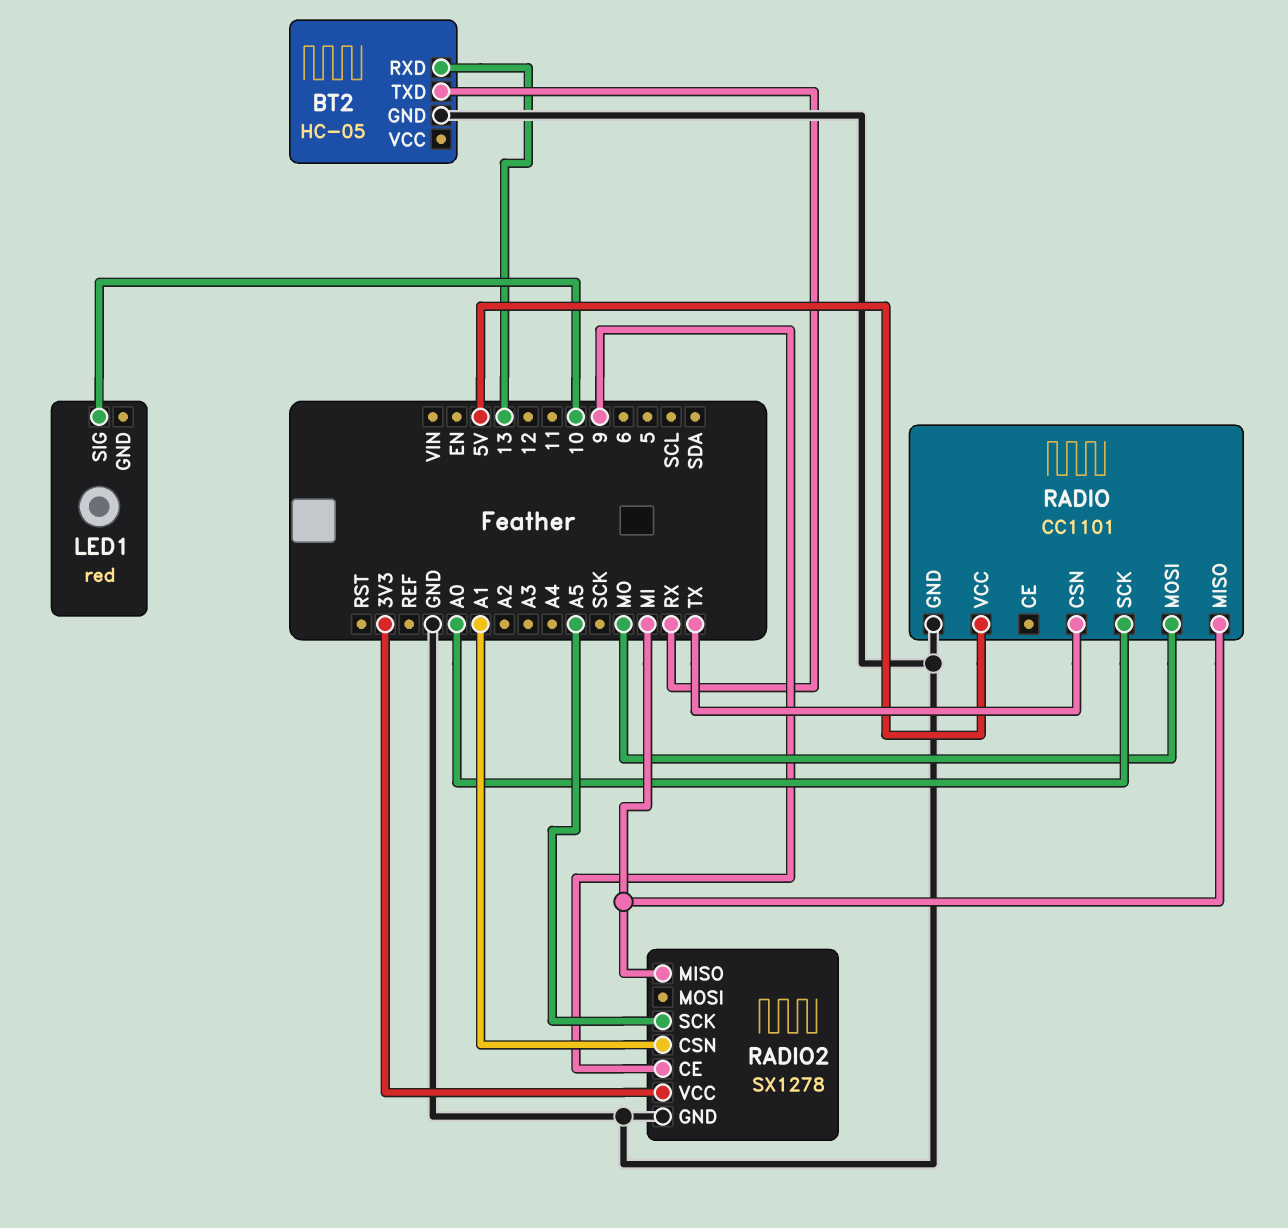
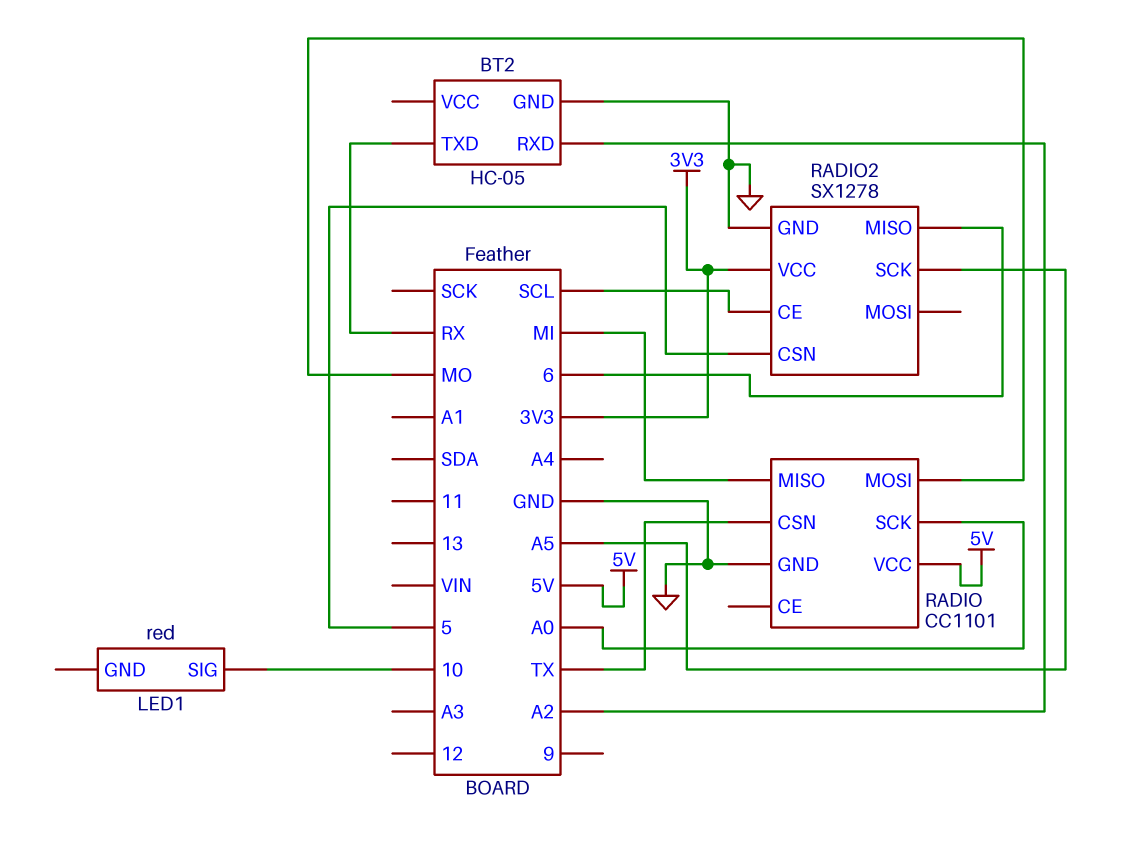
BT2 pin RXD: 13 -> A2
RADIO2 pin CE: 9 -> SCL
RADIO2 pin CSN: A1 -> 5
RADIO2 pin MISO: MI -> 6

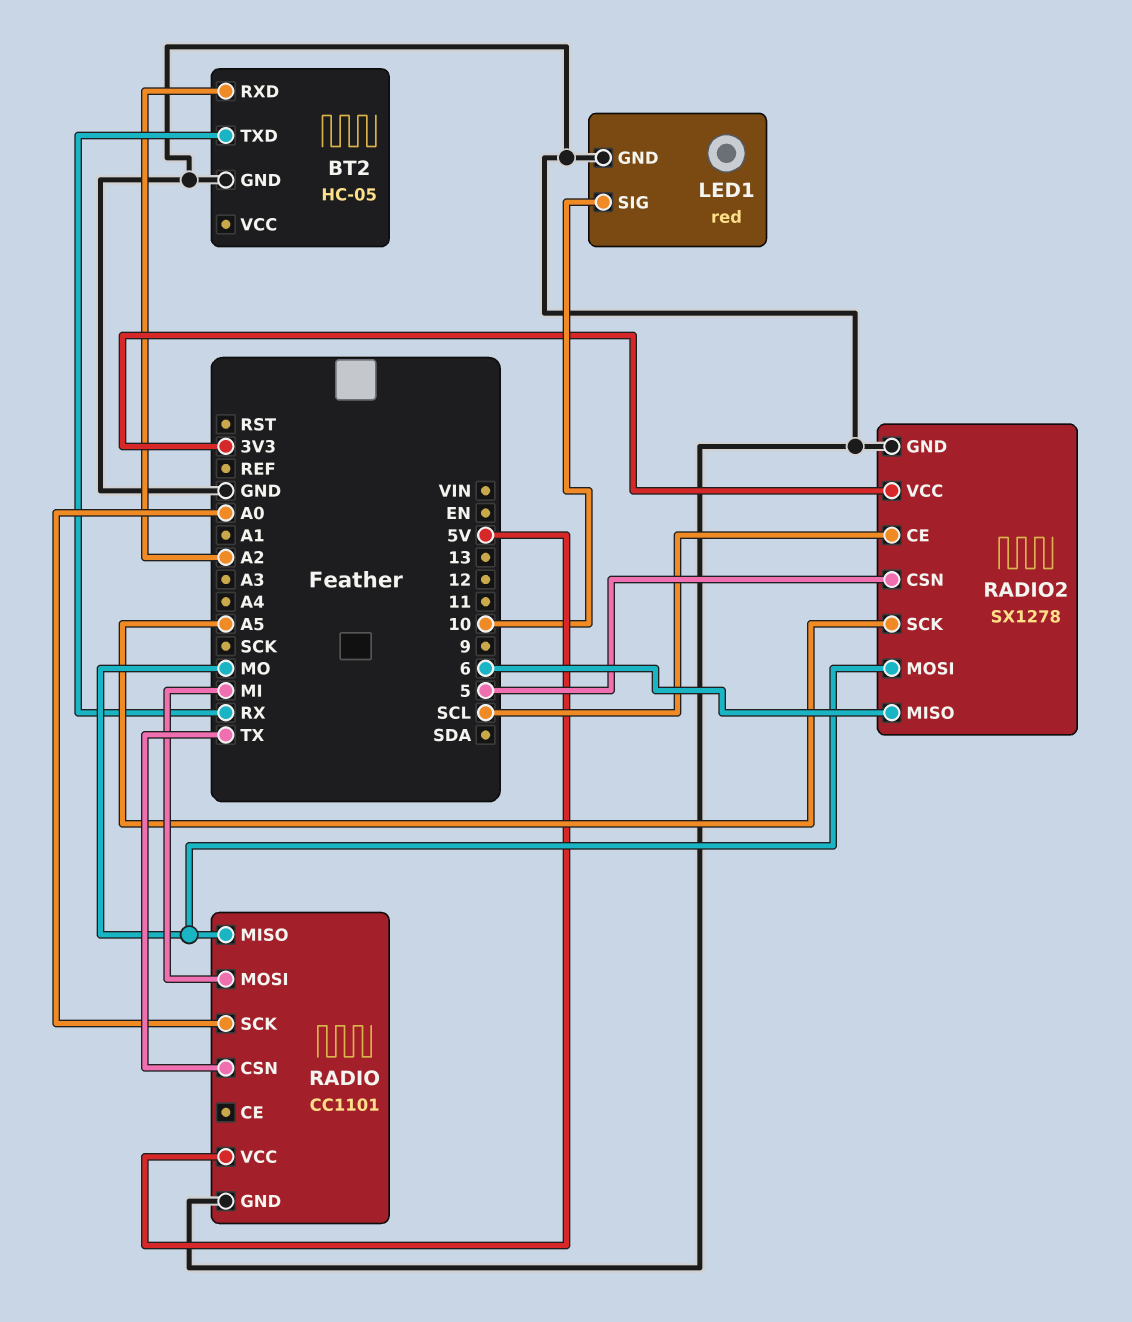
LED1 pin GND: none -> GND
RADIO pin MISO: MI -> MO
RADIO pin MOSI: MO -> MI
RADIO2 pin MOSI: none -> MO

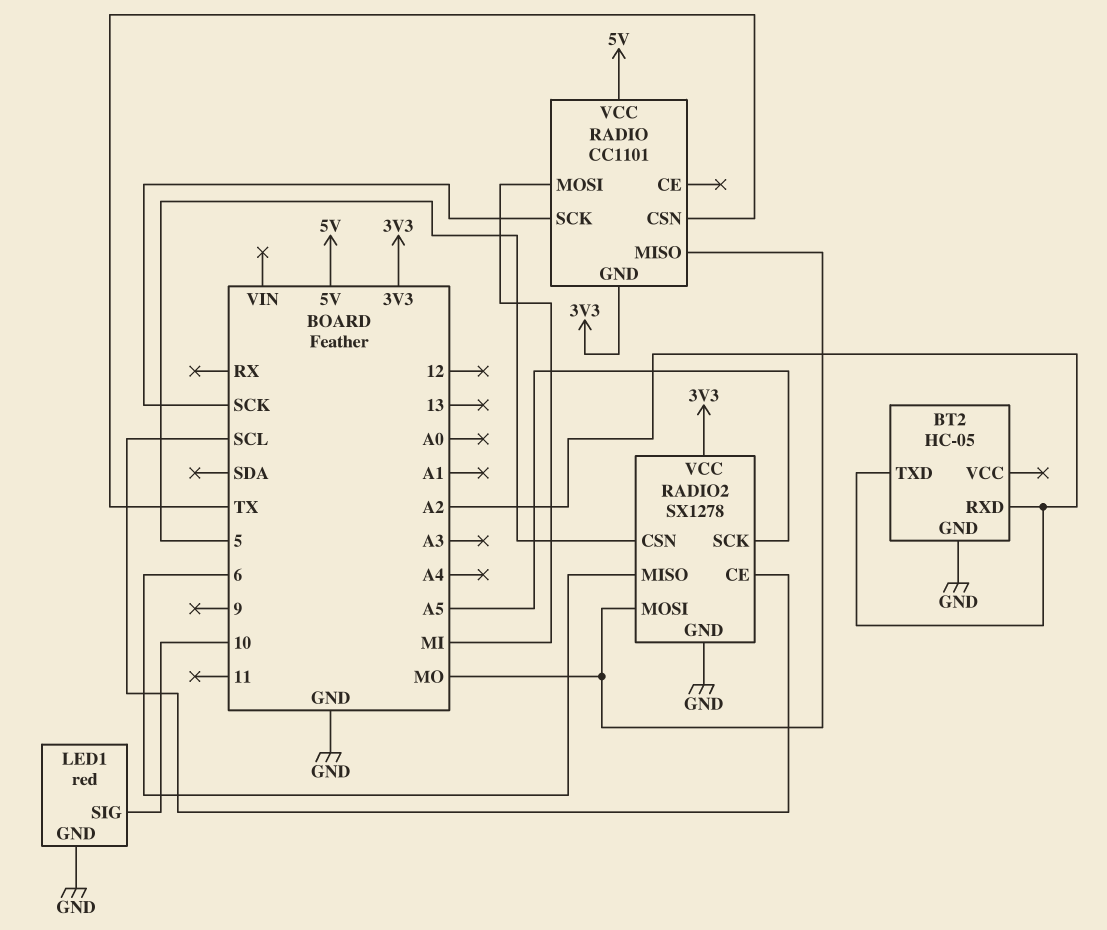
BT2 pin TXD: RX -> A2
RADIO pin GND: GND -> 3V3
RADIO pin SCK: A0 -> SCK

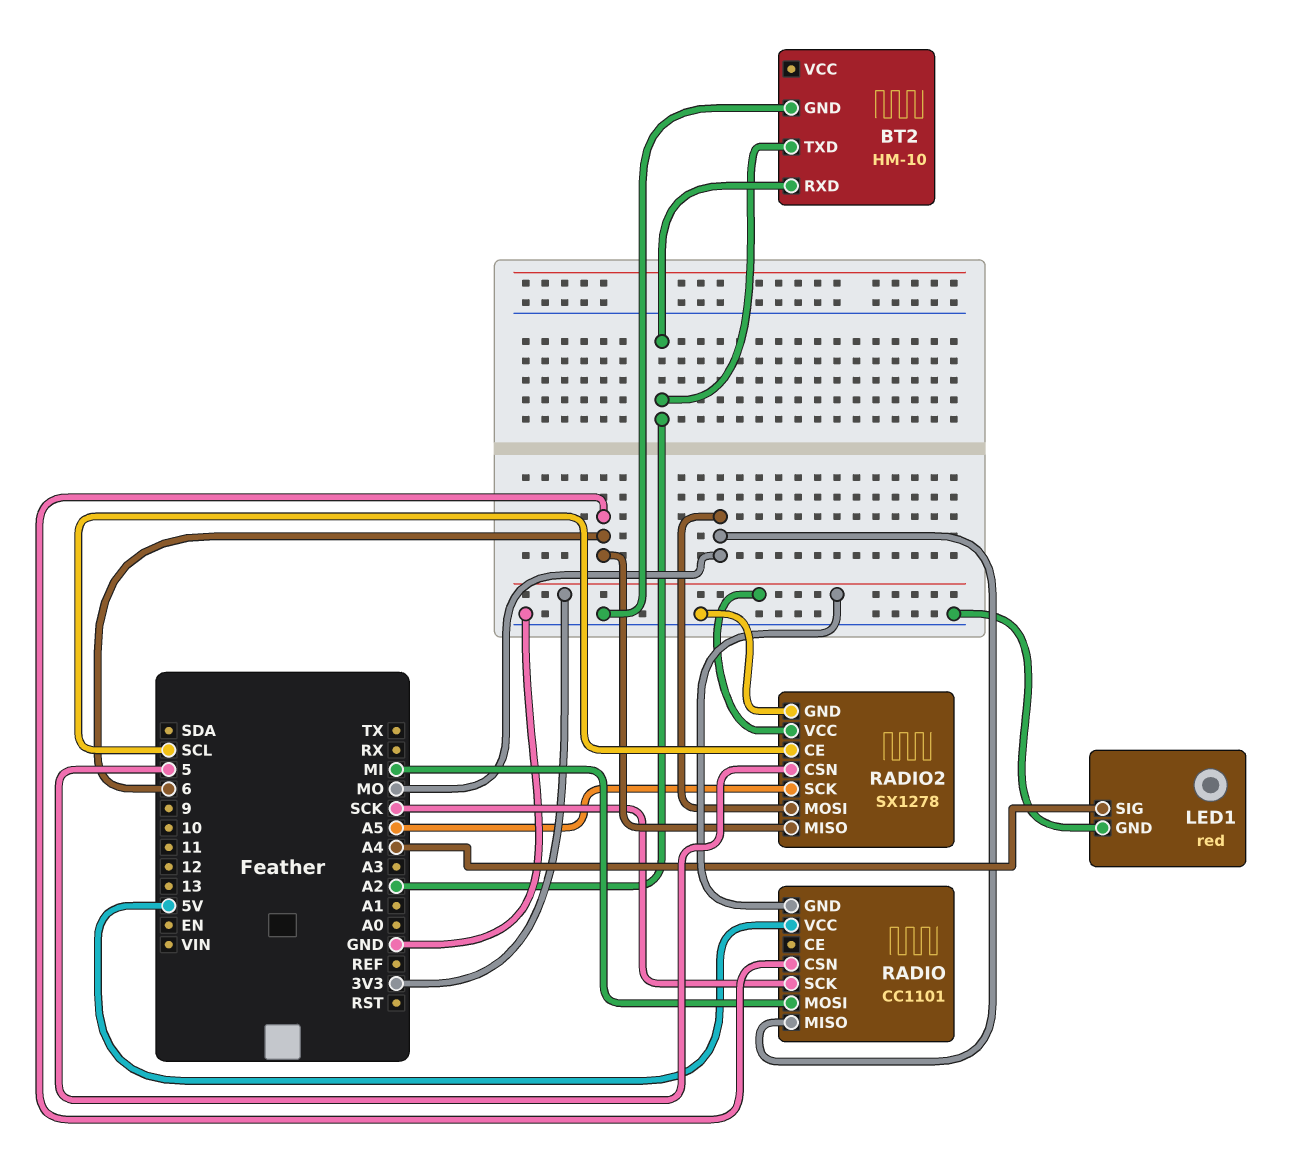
BT2: HC-05 -> HM-10
LED1 pin SIG: 10 -> A4
RADIO pin CSN: TX -> 6

